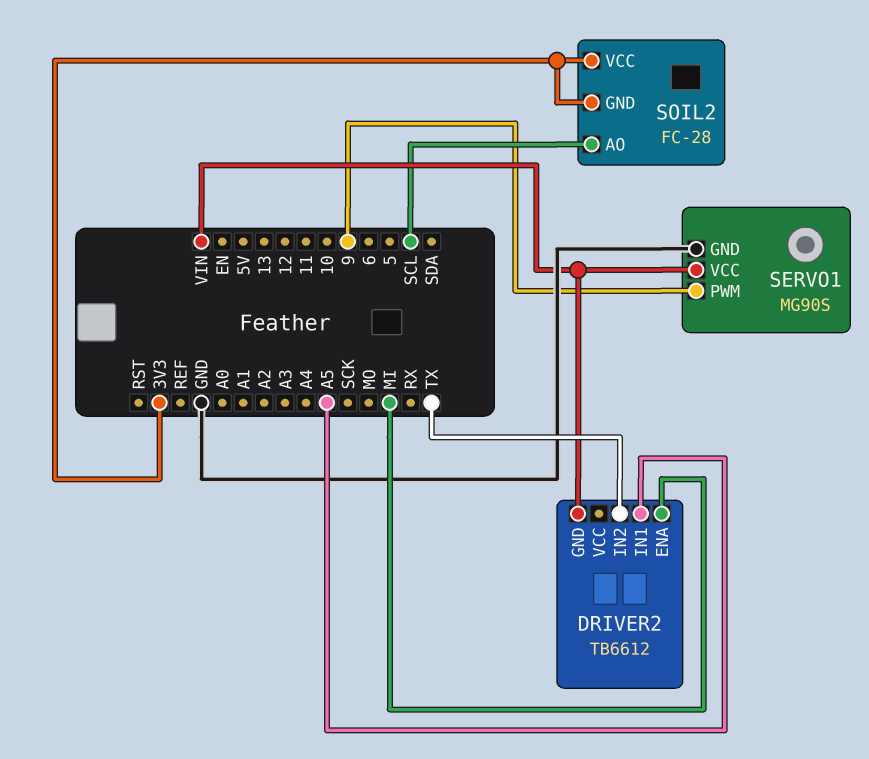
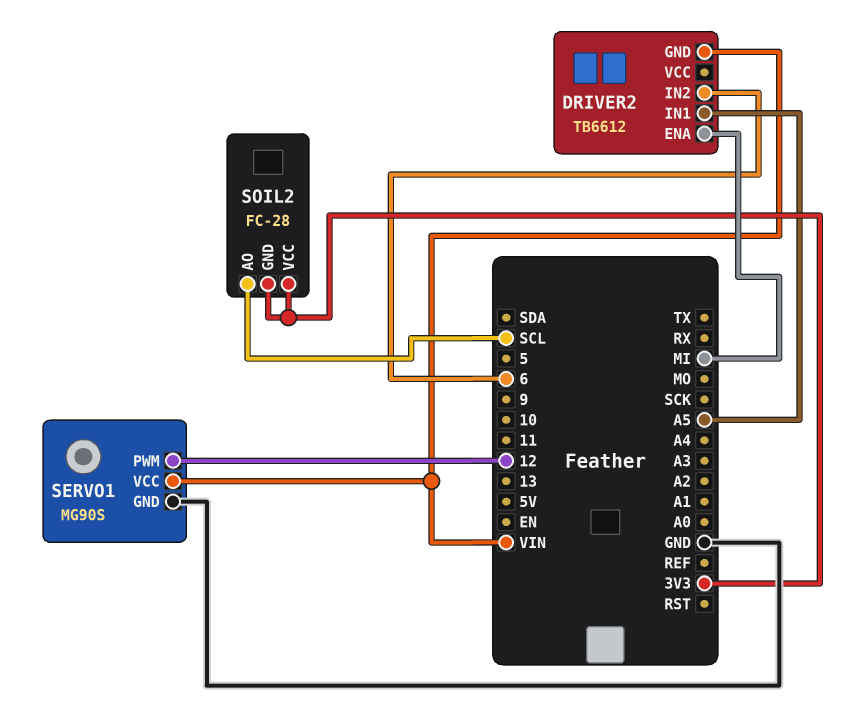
DRIVER2 pin IN2: TX -> 6
SERVO1 pin PWM: 9 -> 12

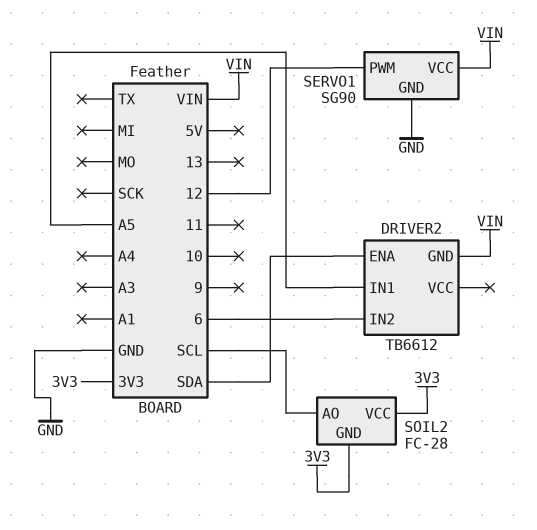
DRIVER2 pin ENA: MI -> SDA
SERVO1: MG90S -> SG90

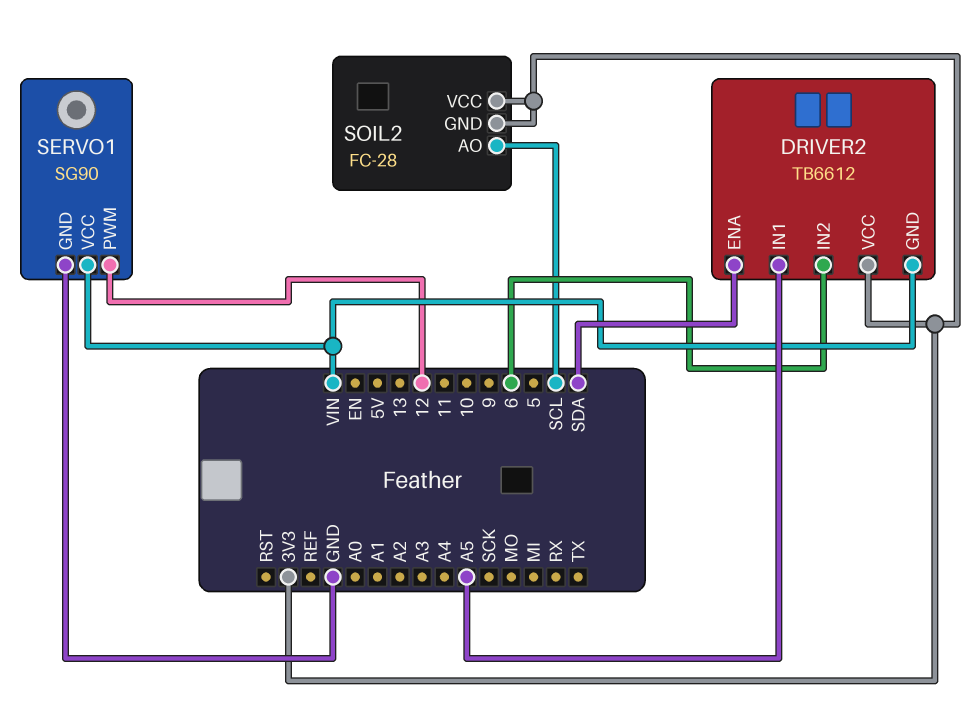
DRIVER2 pin VCC: none -> 3V3

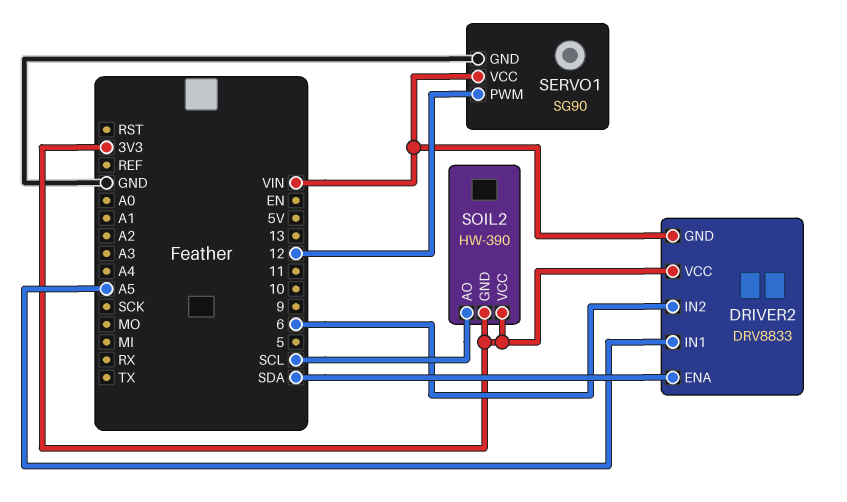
DRIVER2: TB6612 -> DRV8833
SOIL2: FC-28 -> HW-390

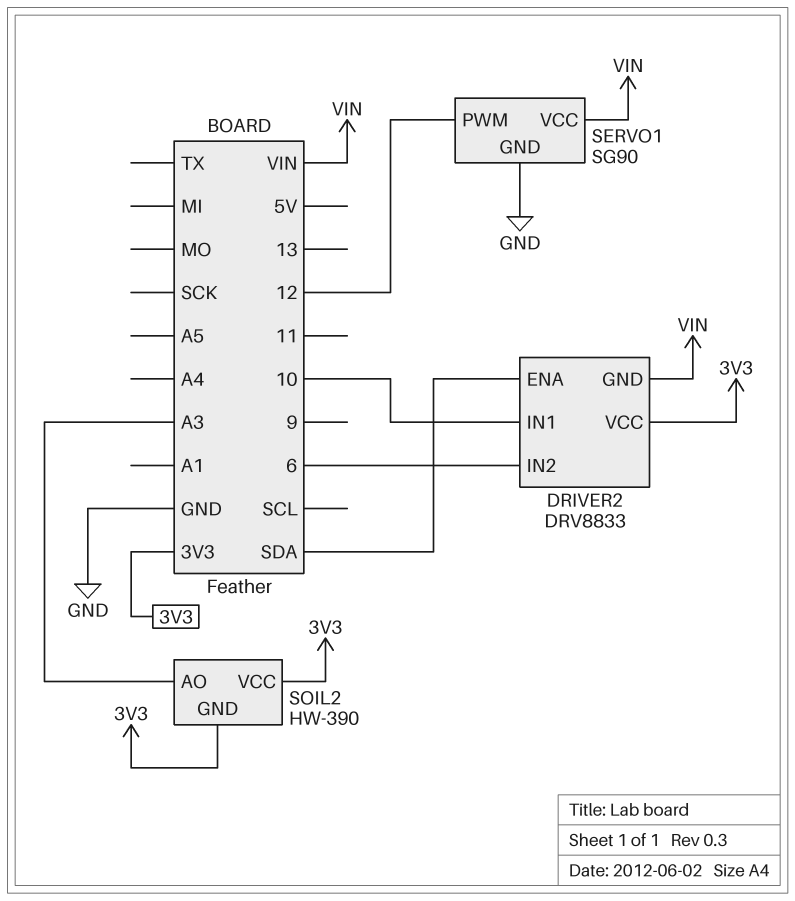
DRIVER2 pin IN1: A5 -> 10
SOIL2 pin AO: SCL -> A3

